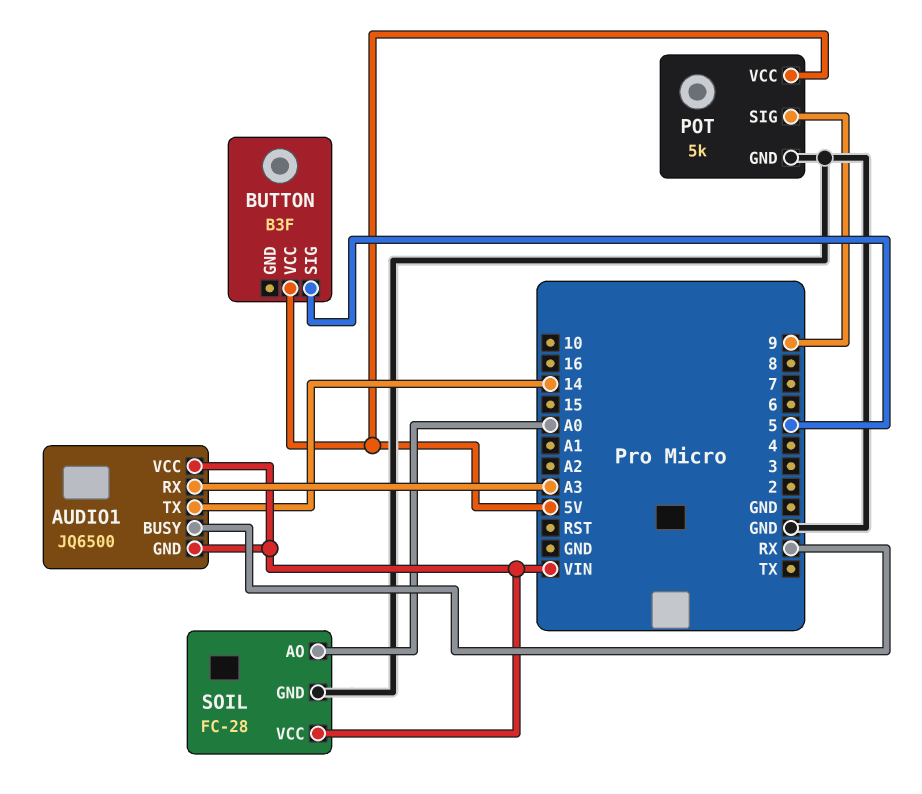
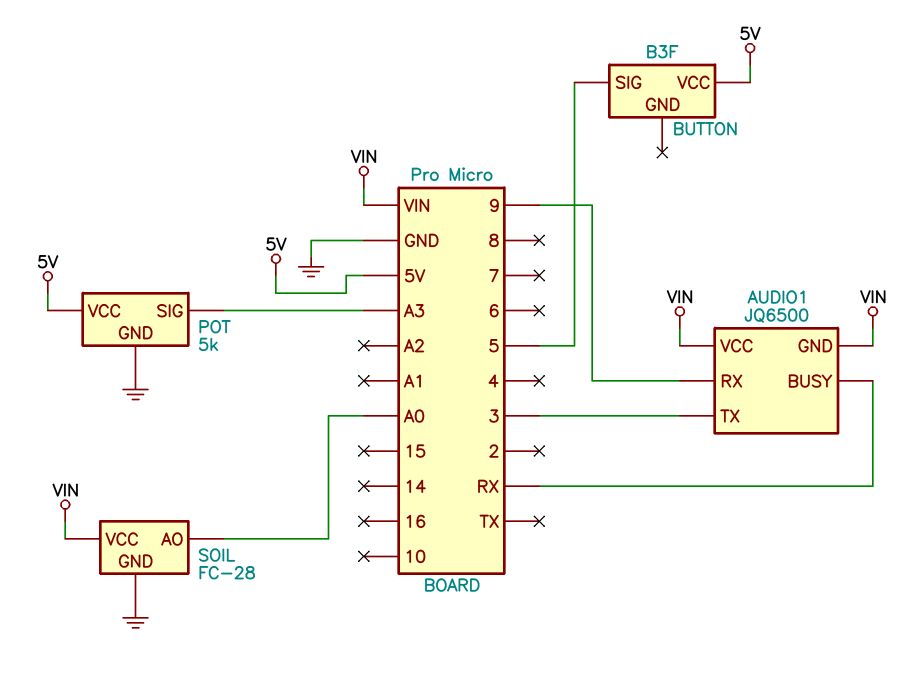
AUDIO1 pin RX: A3 -> 9
AUDIO1 pin TX: 14 -> 3
POT pin SIG: 9 -> A3

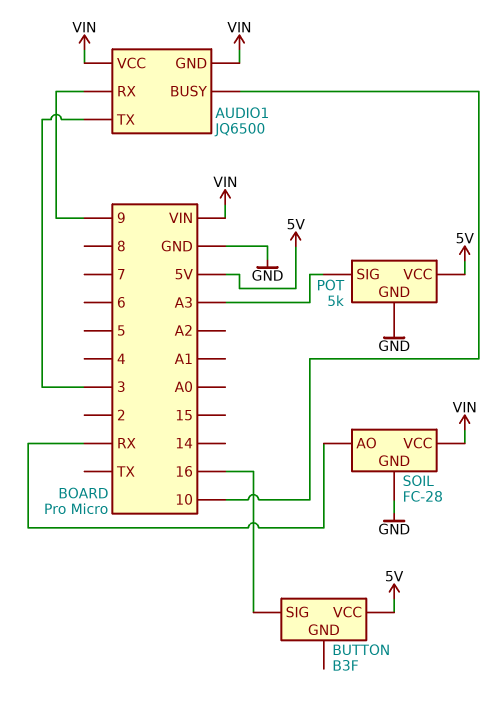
AUDIO1 pin BUSY: RX -> 10
BUTTON pin SIG: 5 -> 16
SOIL pin AO: A0 -> RX

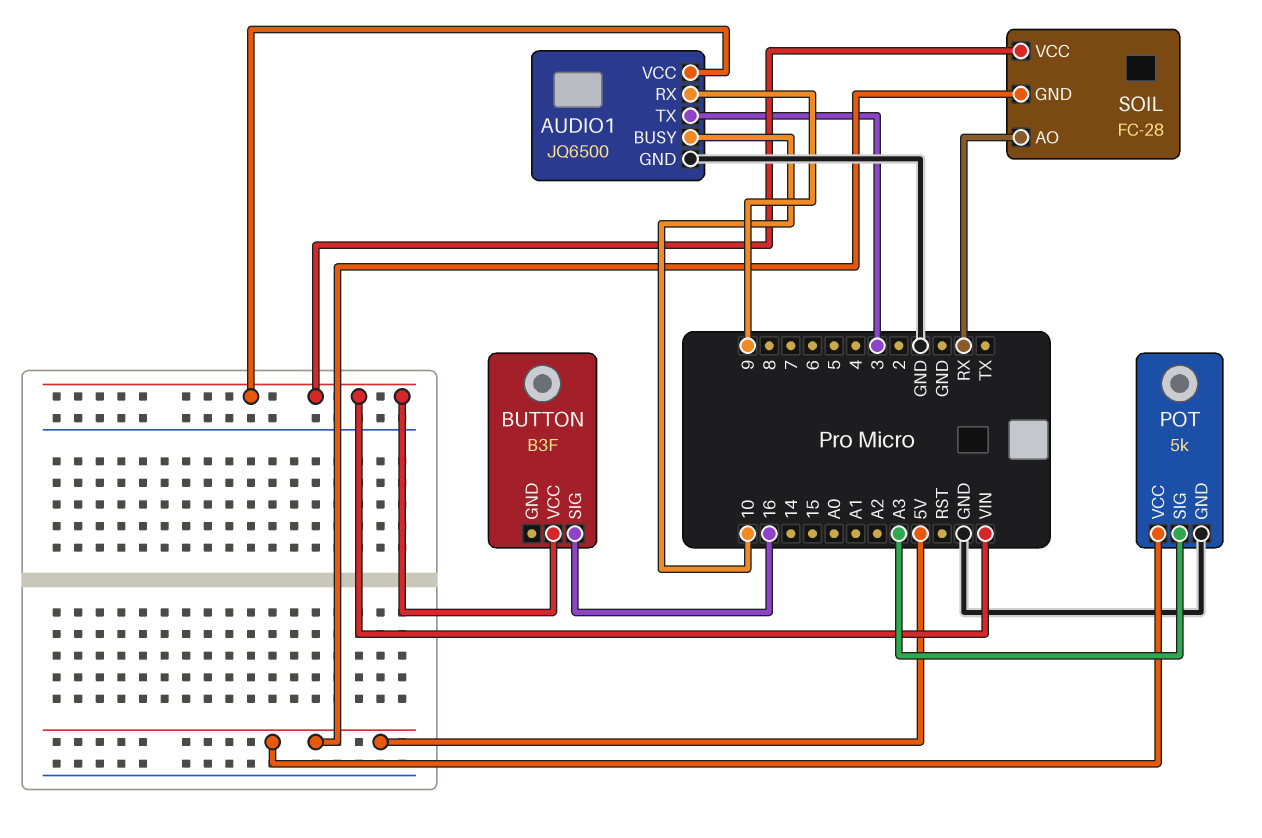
AUDIO1 pin GND: VIN -> GND
BUTTON pin VCC: 5V -> VIN
SOIL pin GND: GND -> 5V

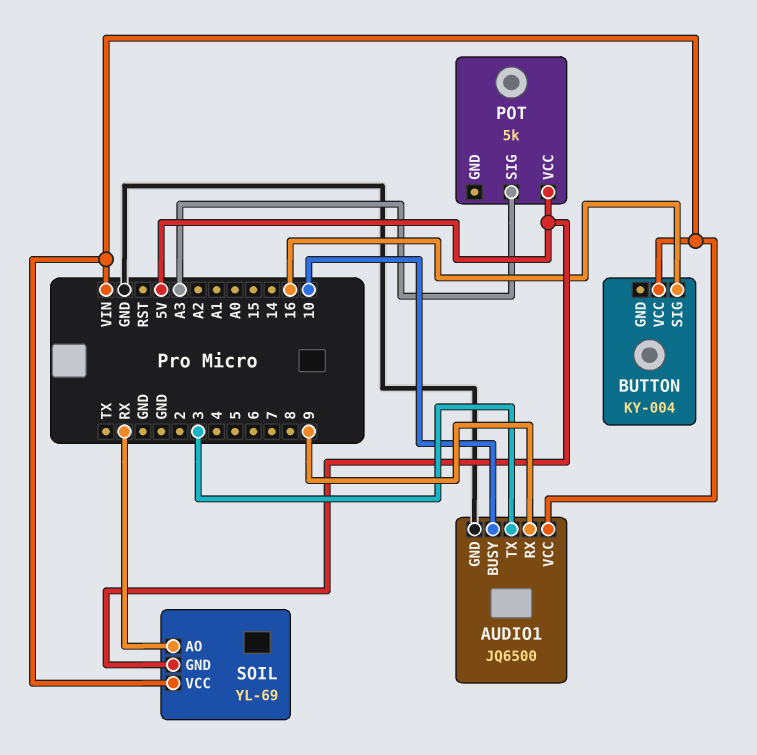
BUTTON: B3F -> KY-004
POT pin GND: GND -> none
SOIL: FC-28 -> YL-69

